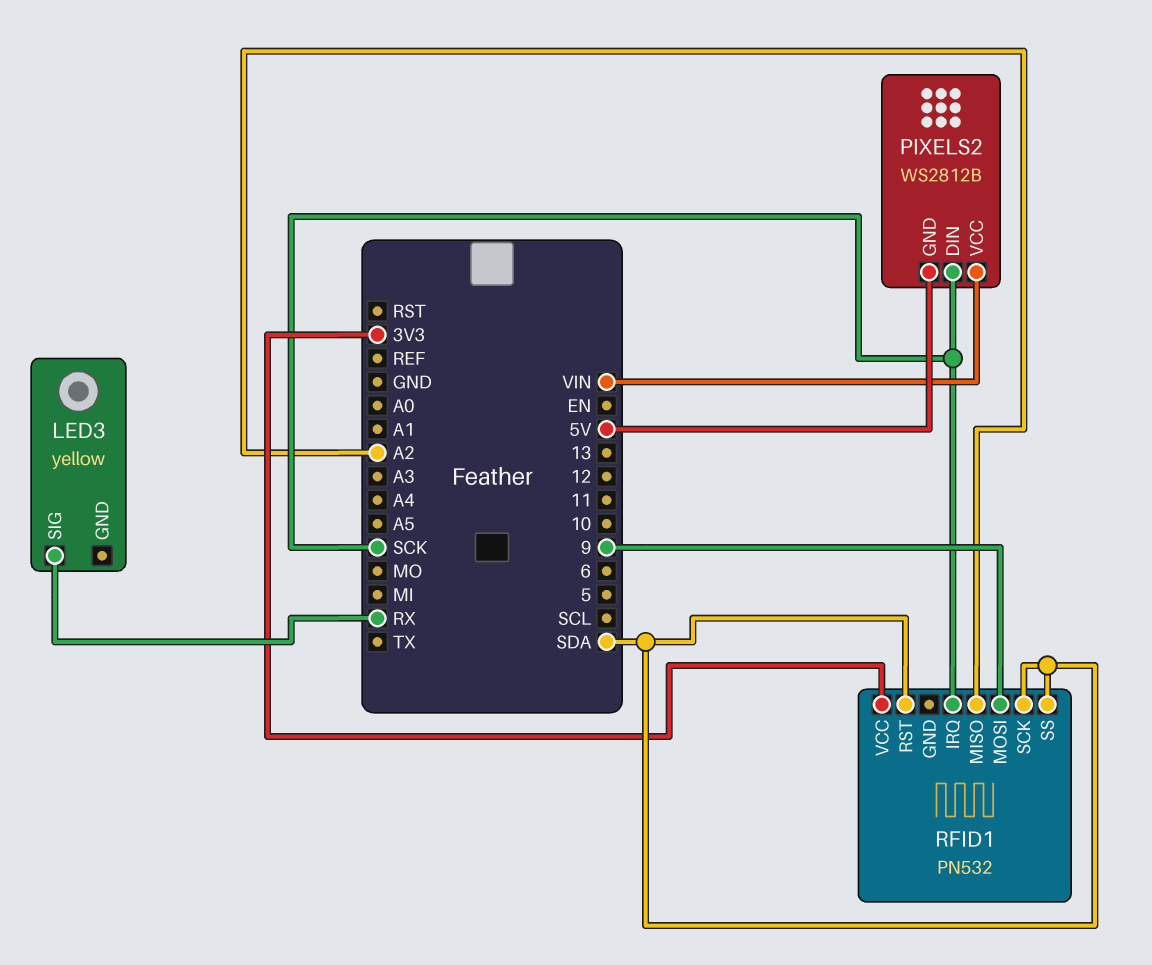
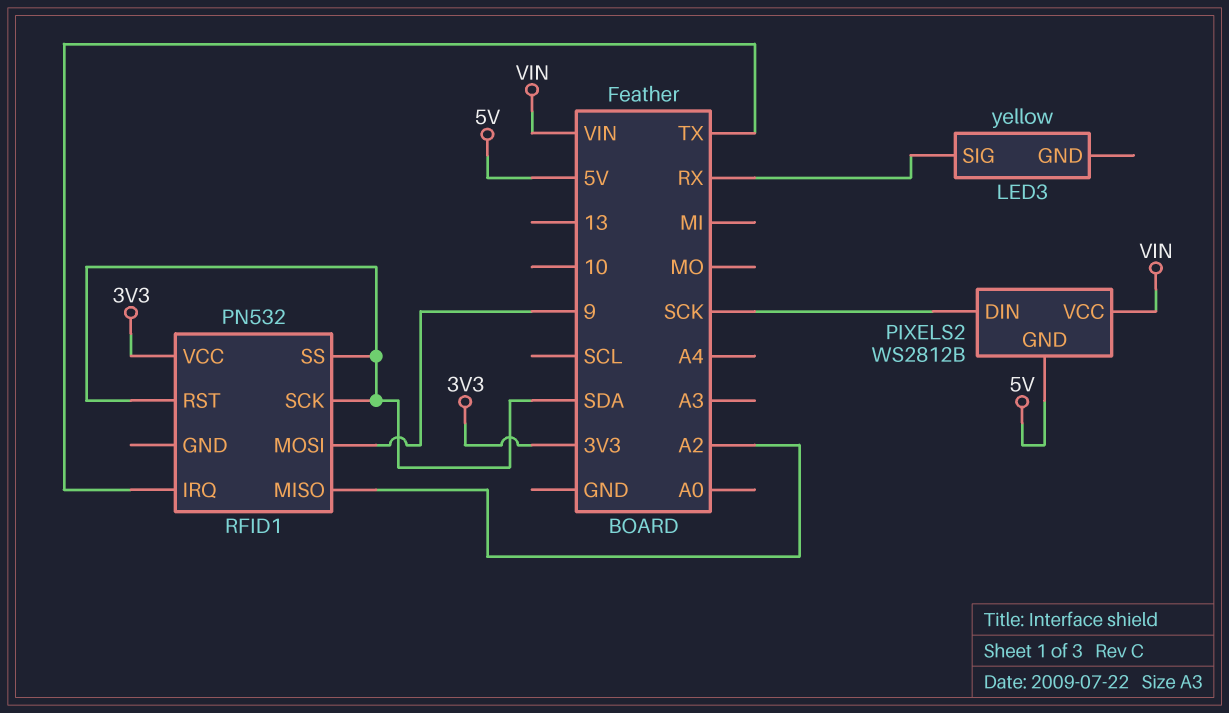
RFID1 pin IRQ: SCK -> TX

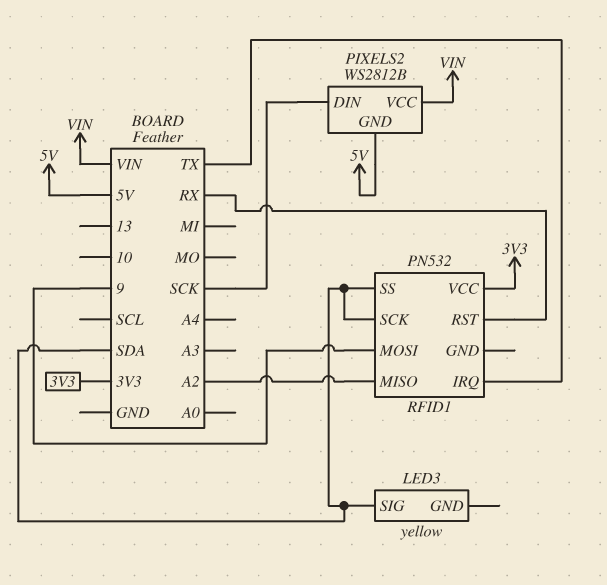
LED3 pin SIG: RX -> SDA
RFID1 pin RST: SDA -> RX

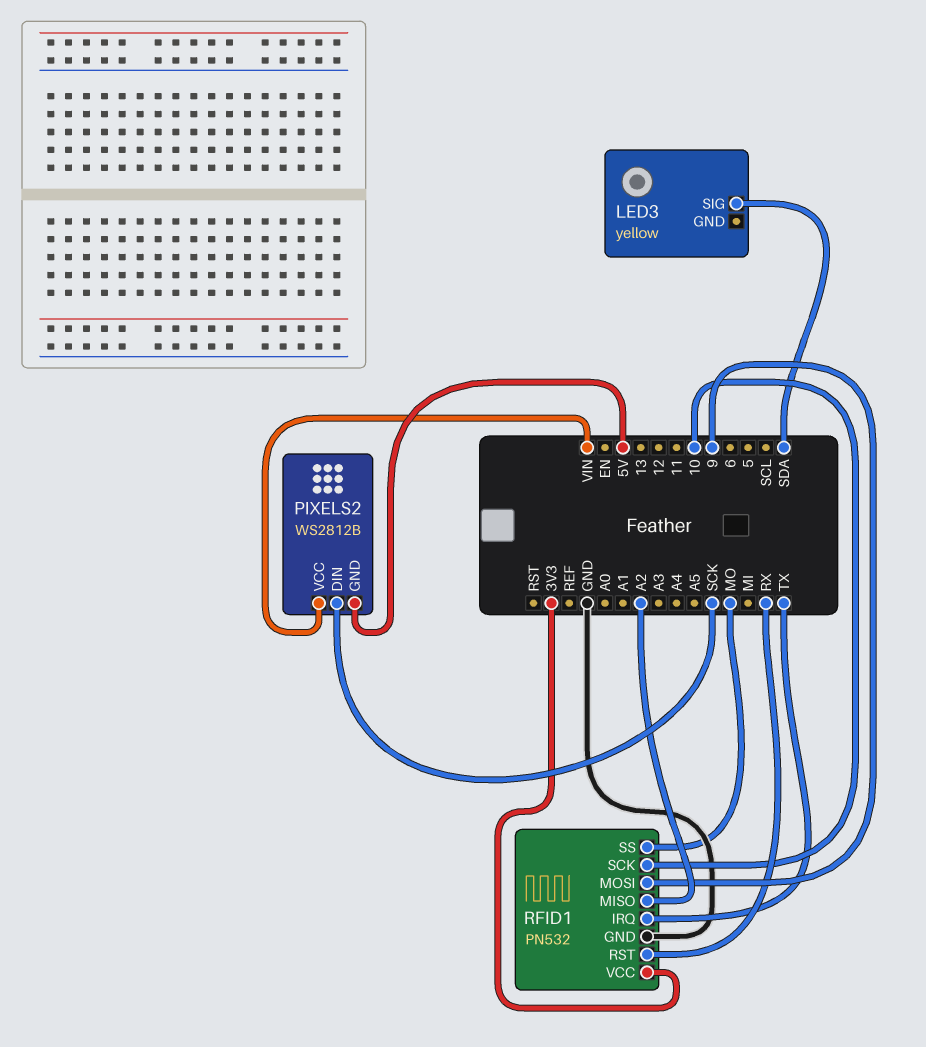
RFID1 pin GND: none -> GND
RFID1 pin SCK: SDA -> 10
RFID1 pin SS: SDA -> MO

